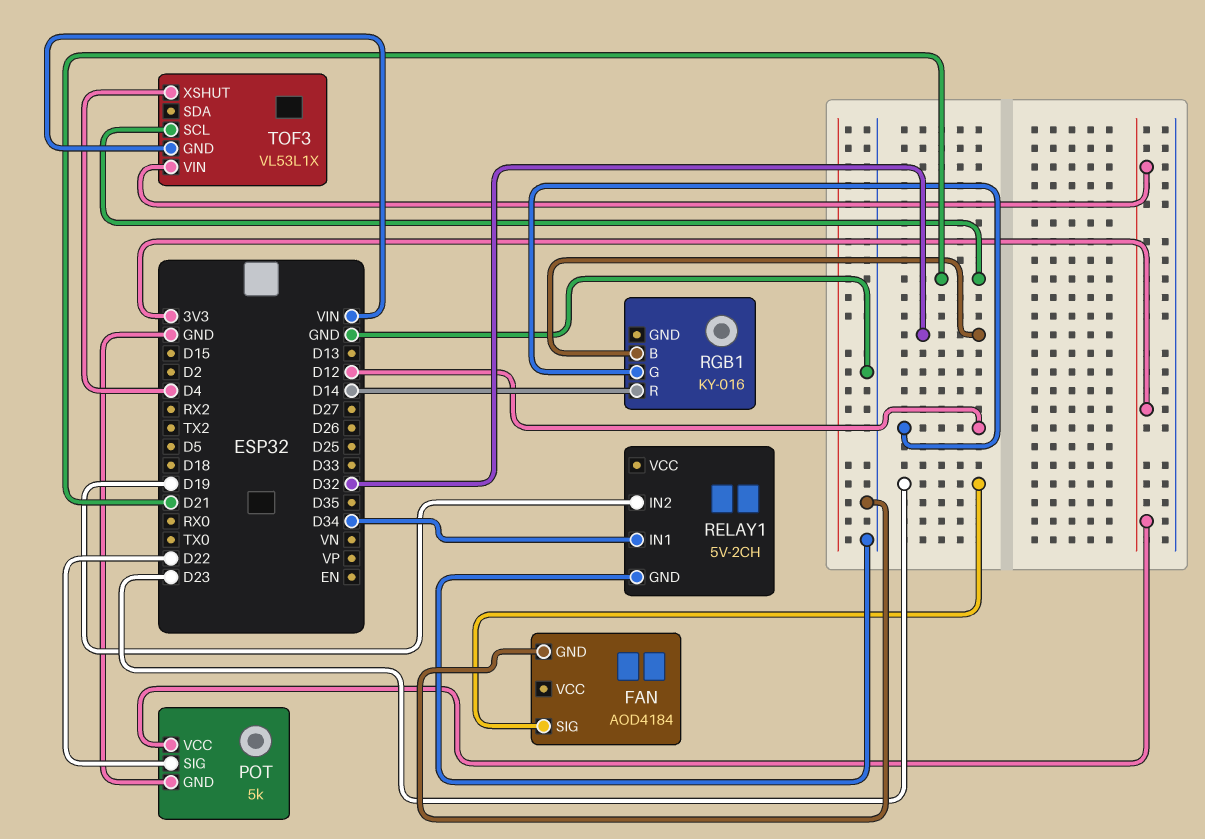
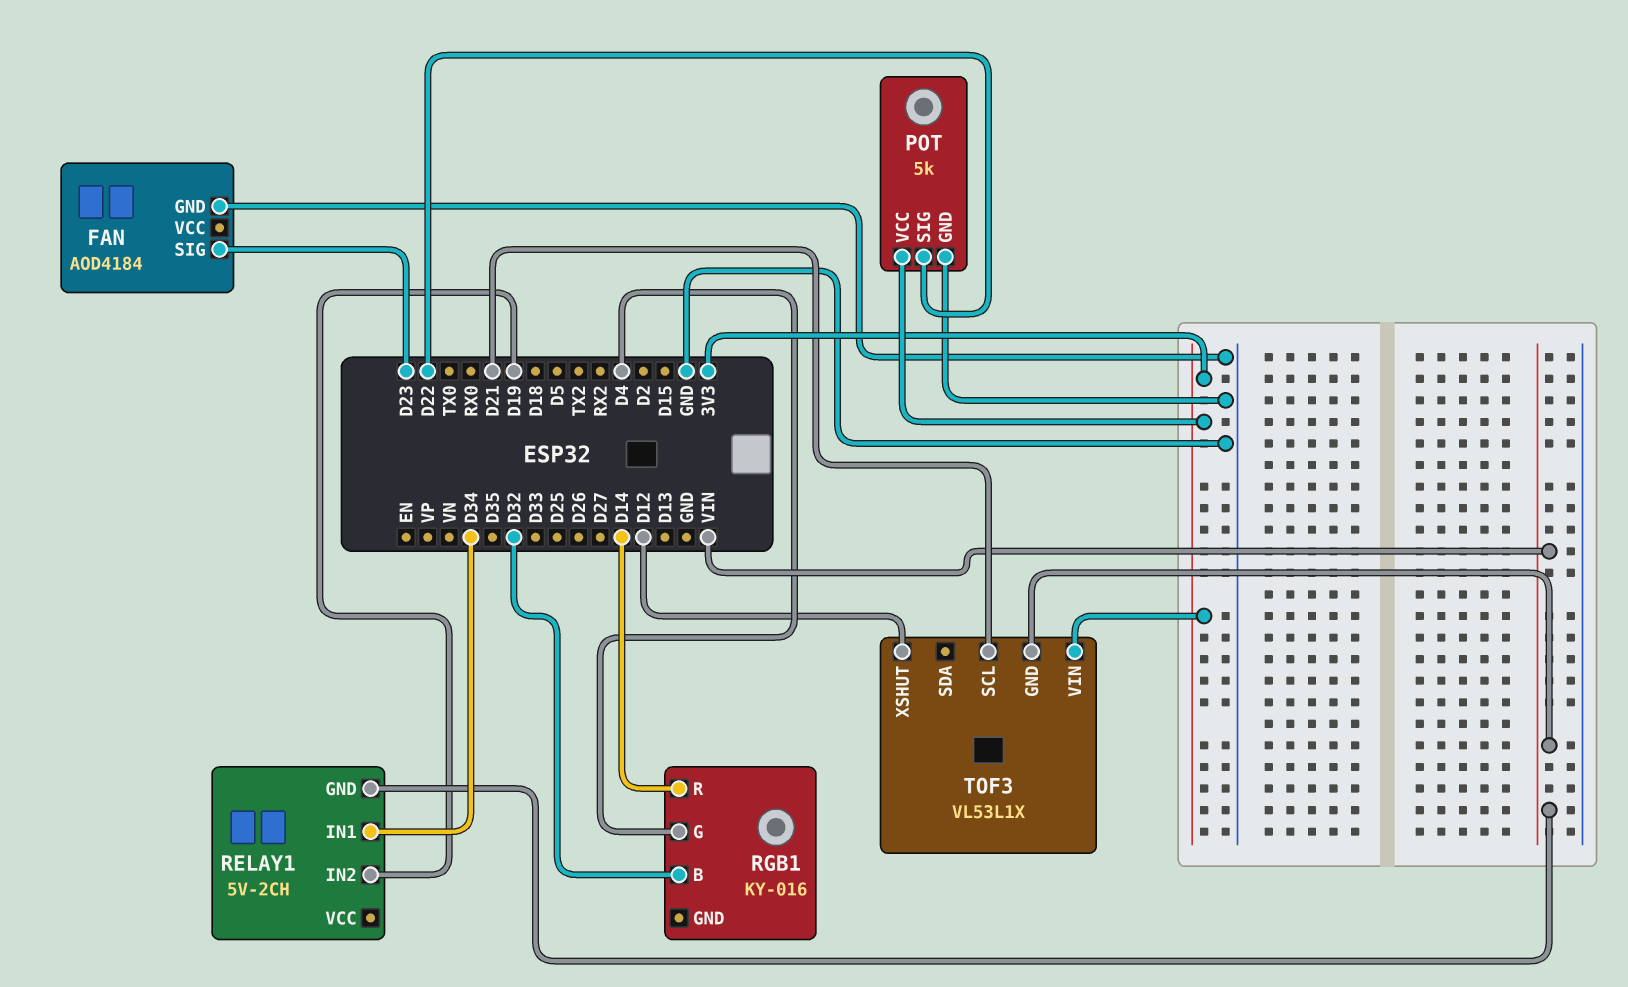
RELAY1 pin GND: GND -> VIN
RGB1 pin G: D12 -> D4
TOF3 pin XSHUT: D4 -> D12

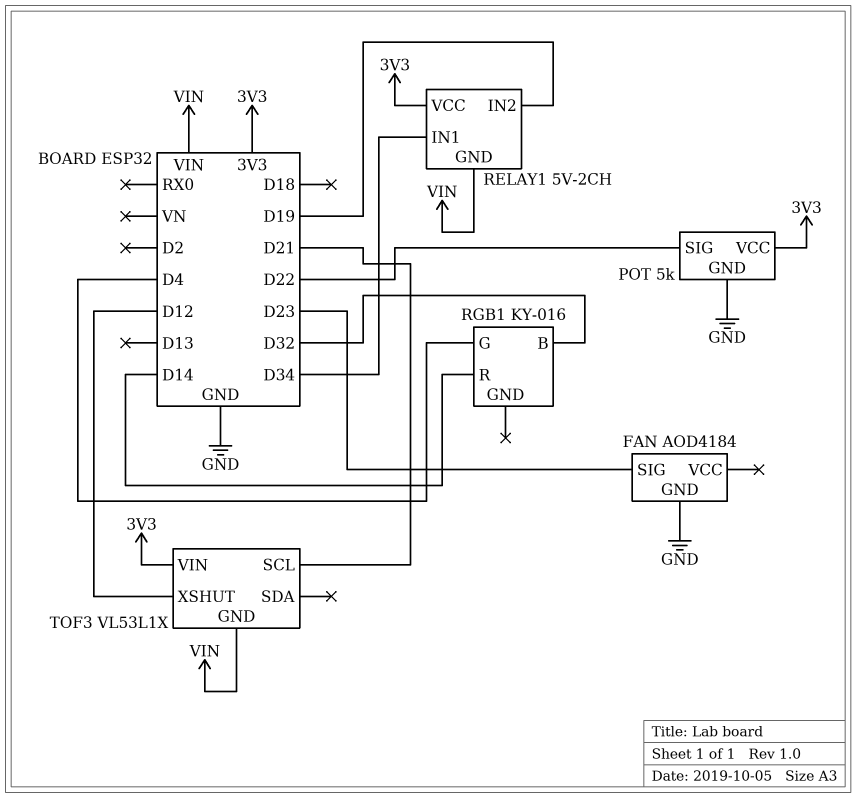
RELAY1 pin VCC: none -> 3V3

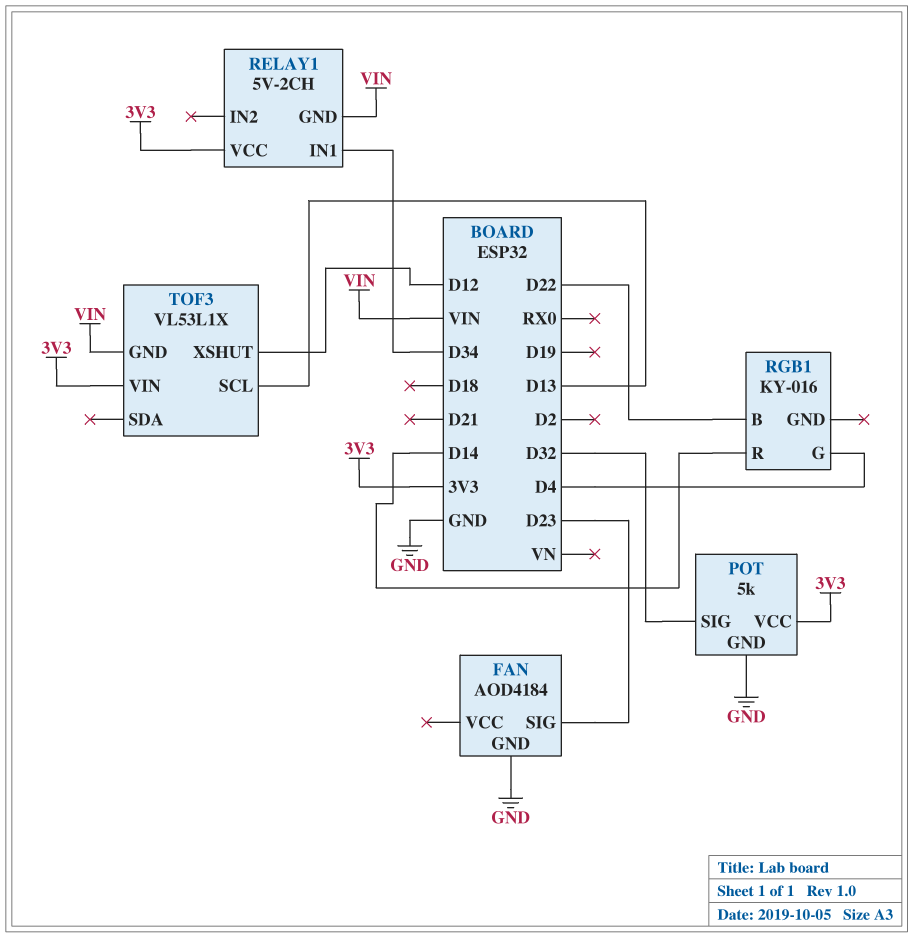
POT pin SIG: D22 -> D32
RELAY1 pin IN2: D19 -> none
RGB1 pin B: D32 -> D22
TOF3 pin SCL: D21 -> D13

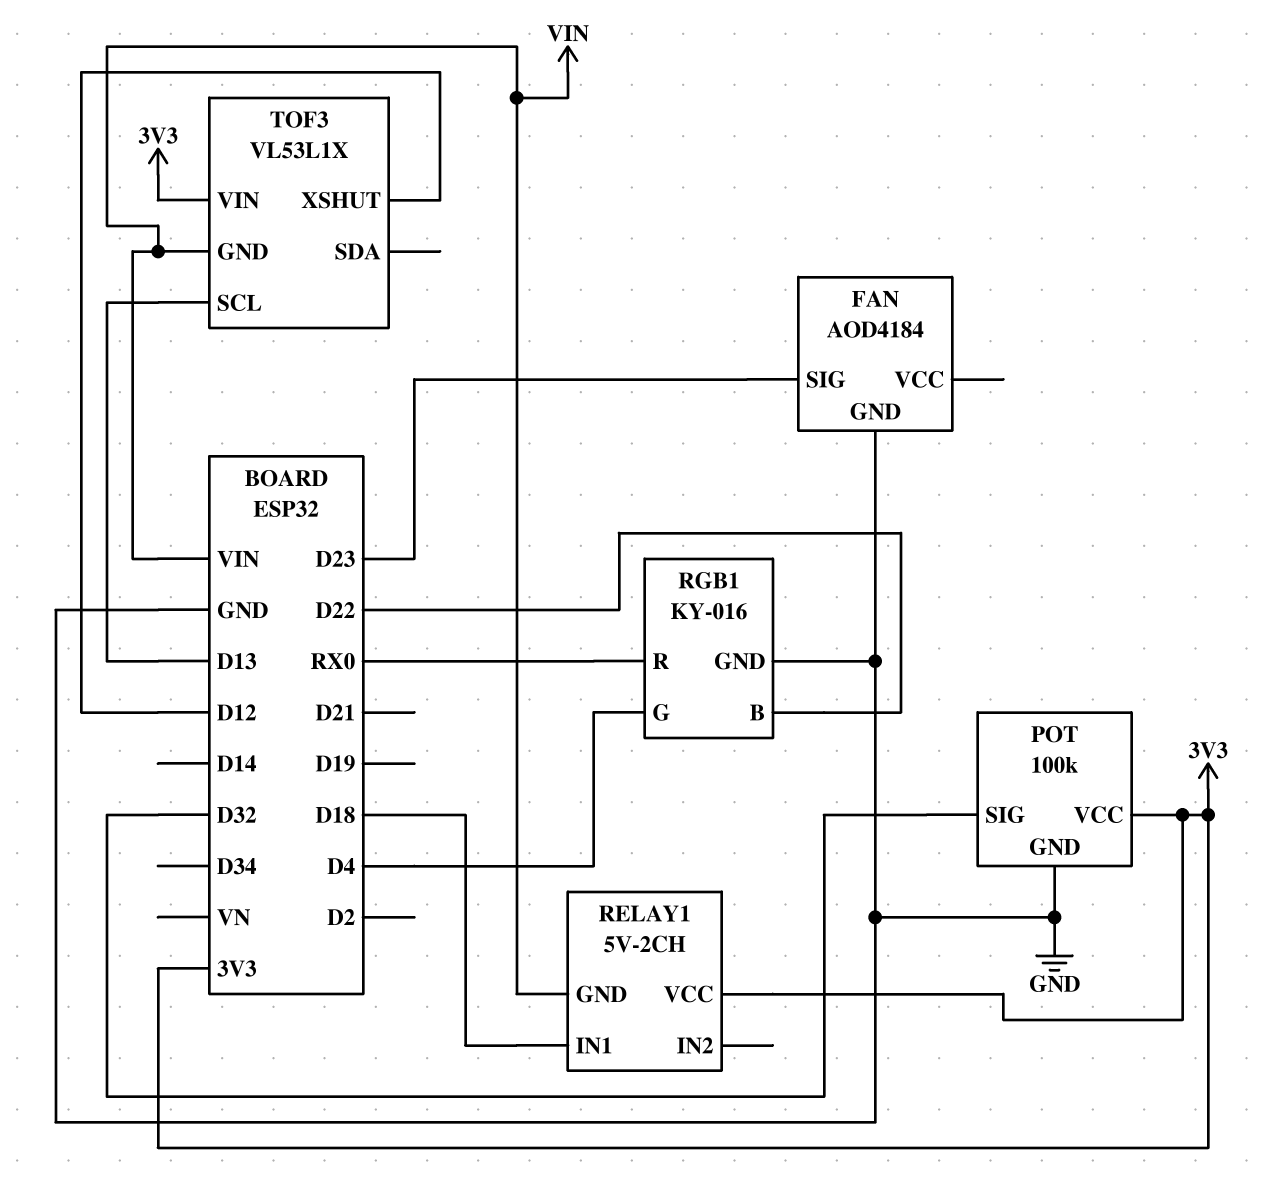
POT: 5k -> 100k
RELAY1 pin IN1: D34 -> D18
RGB1 pin GND: none -> GND
RGB1 pin R: D14 -> RX0

